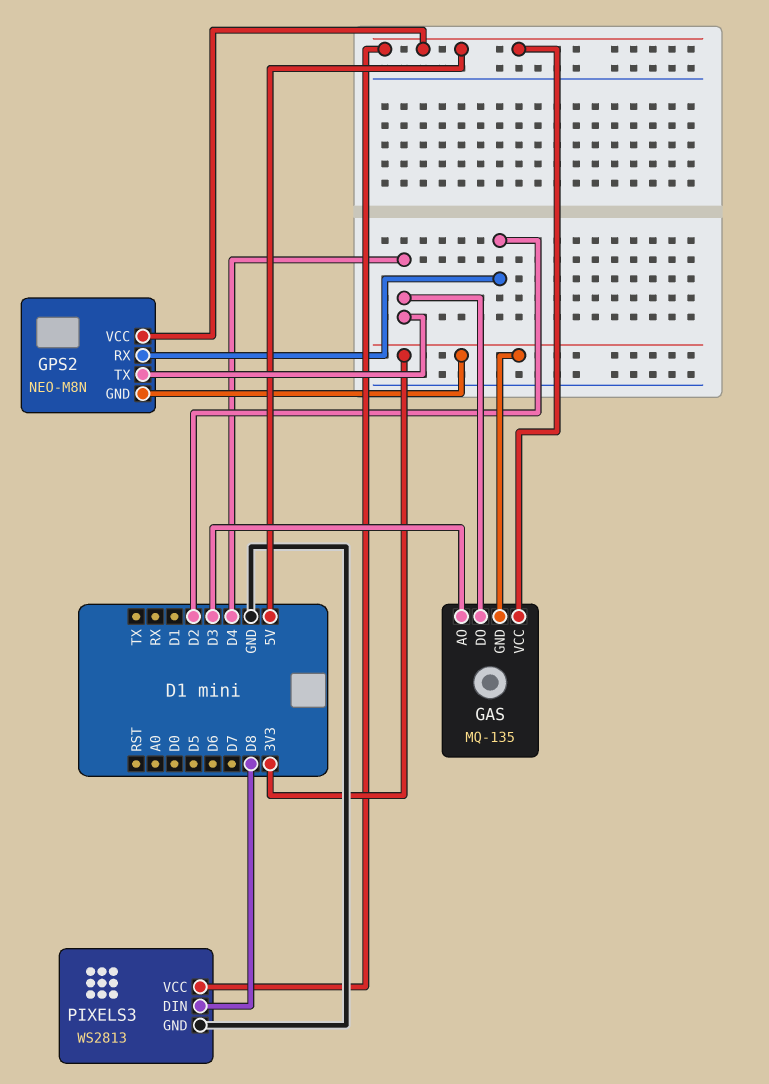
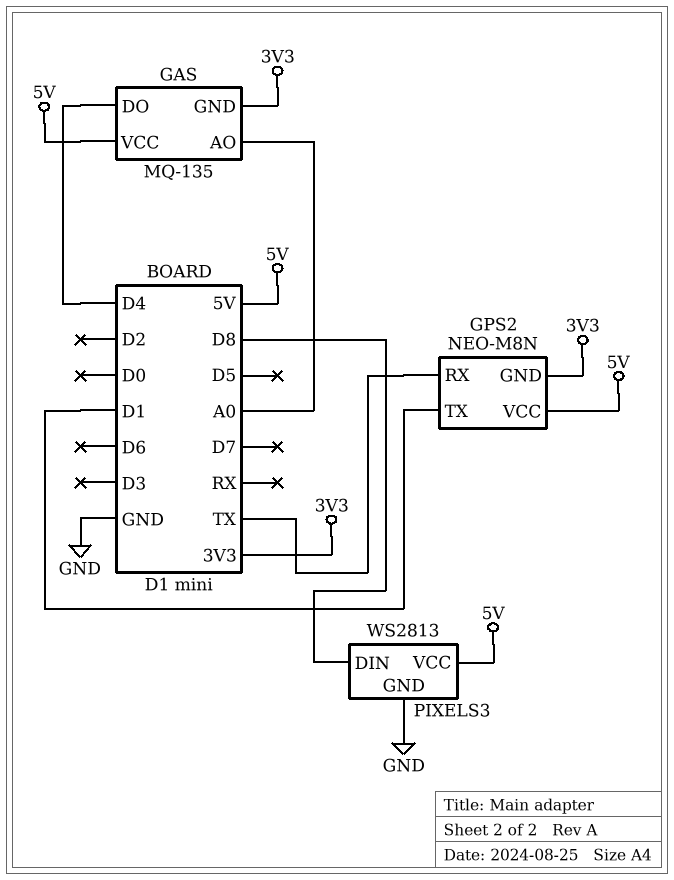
GAS pin AO: D3 -> A0
GPS2 pin RX: D2 -> TX
GPS2 pin TX: D4 -> D1

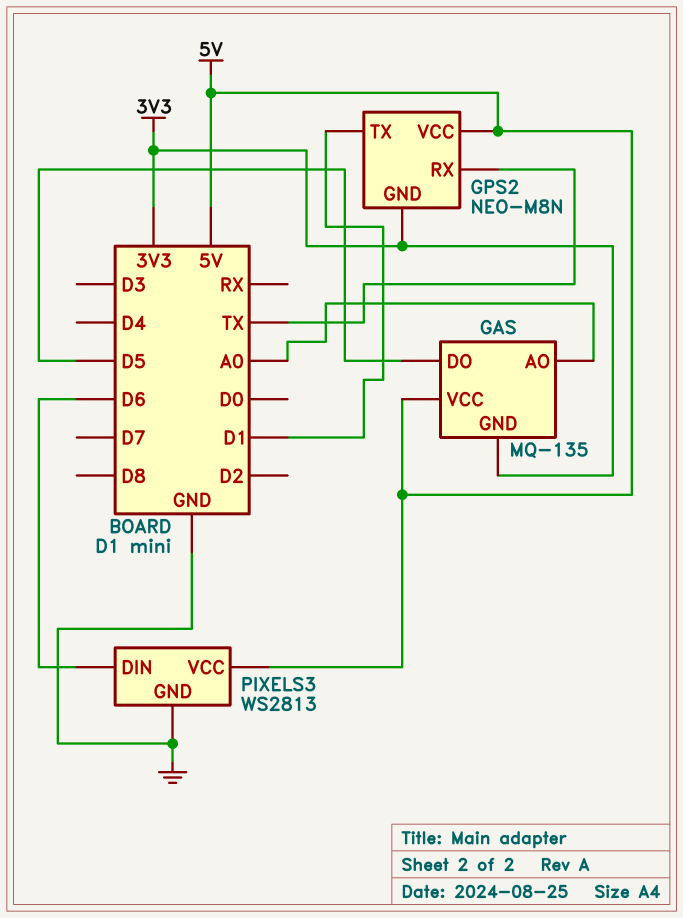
GAS pin DO: D4 -> D5
PIXELS3 pin DIN: D8 -> D6

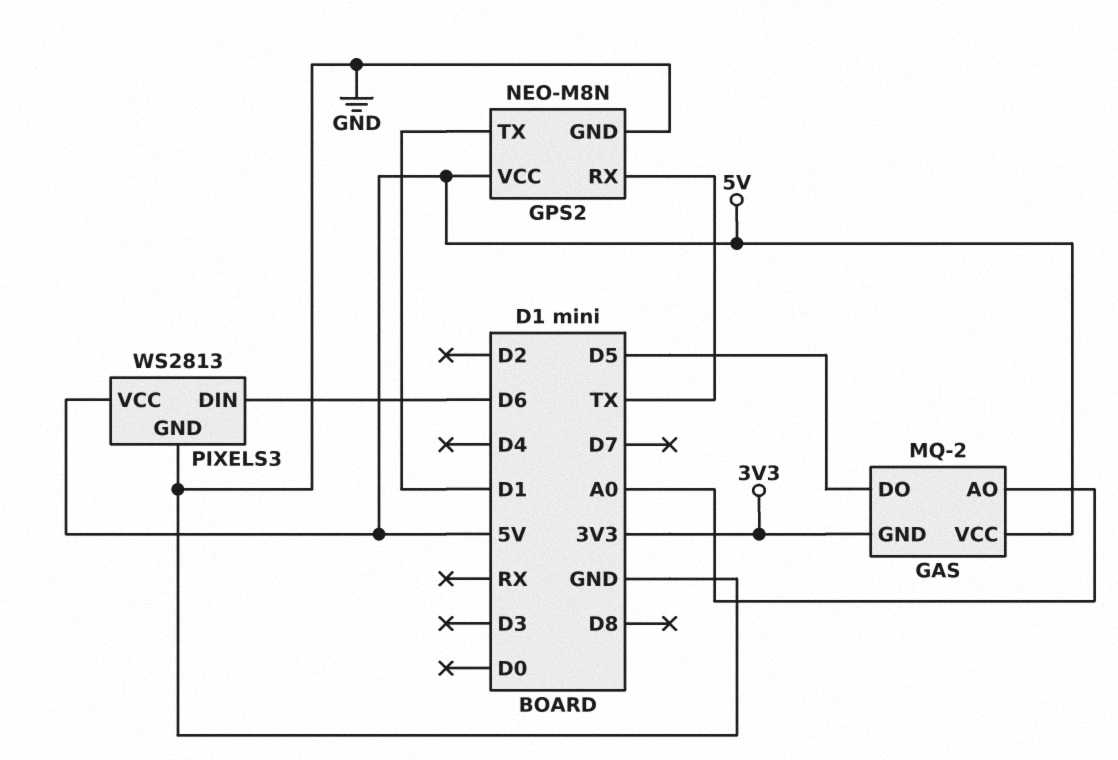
GAS: MQ-135 -> MQ-2
GPS2 pin GND: 3V3 -> GND

